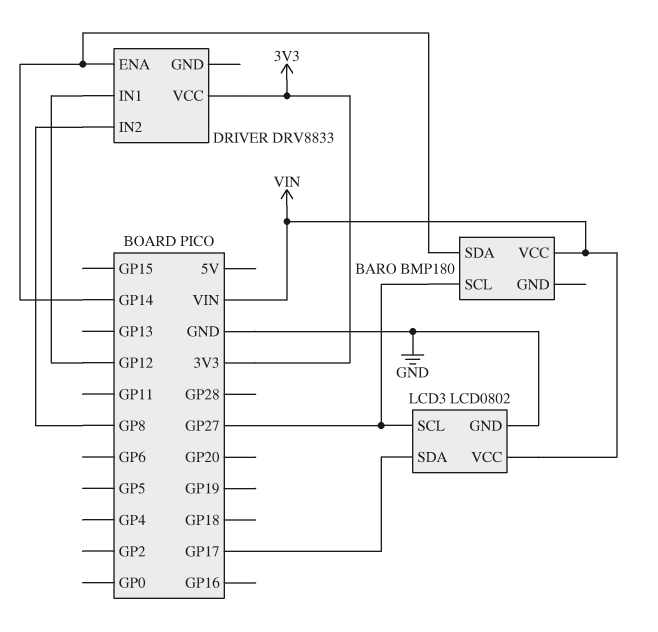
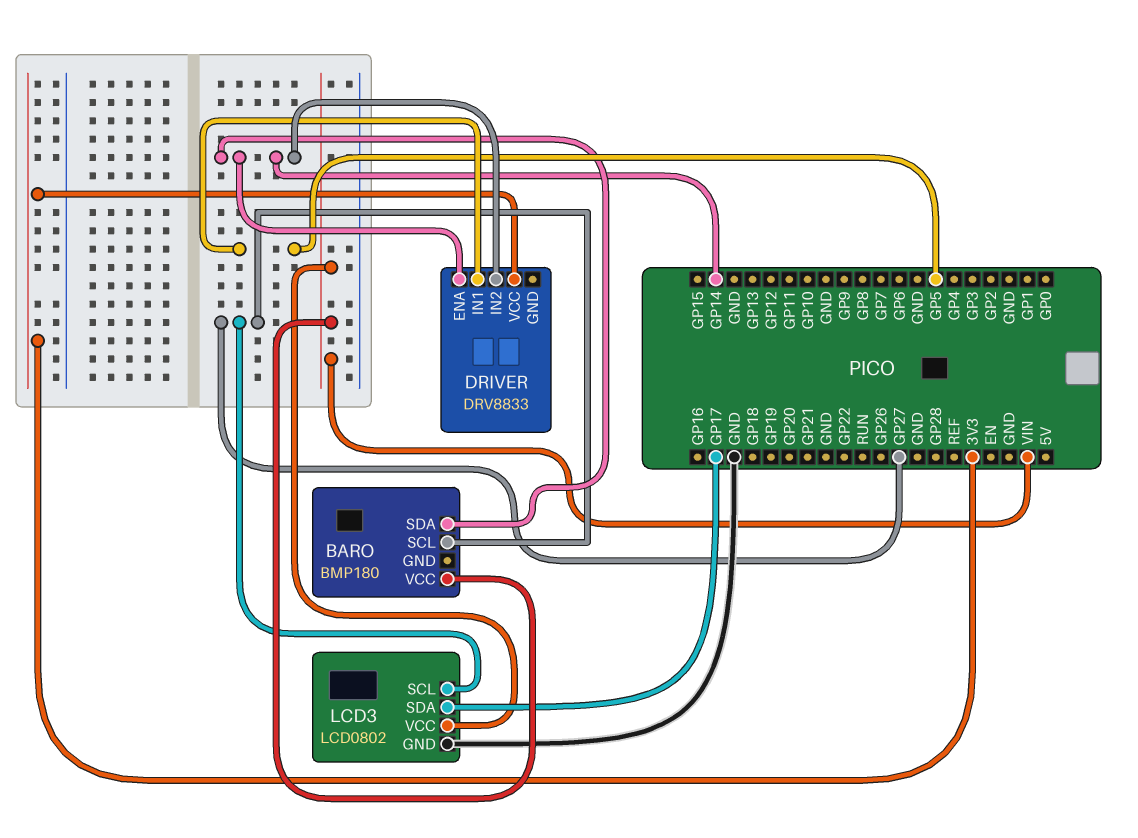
DRIVER pin IN1: GP12 -> GP5
DRIVER pin IN2: GP8 -> GP14

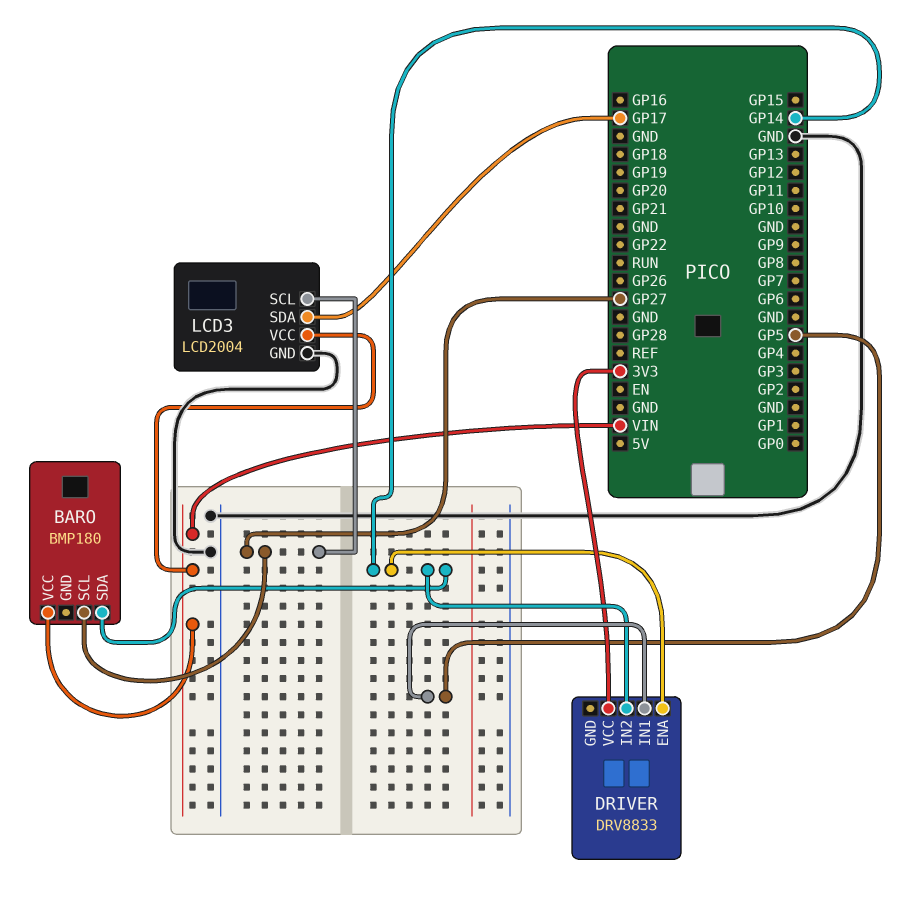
LCD3: LCD0802 -> LCD2004

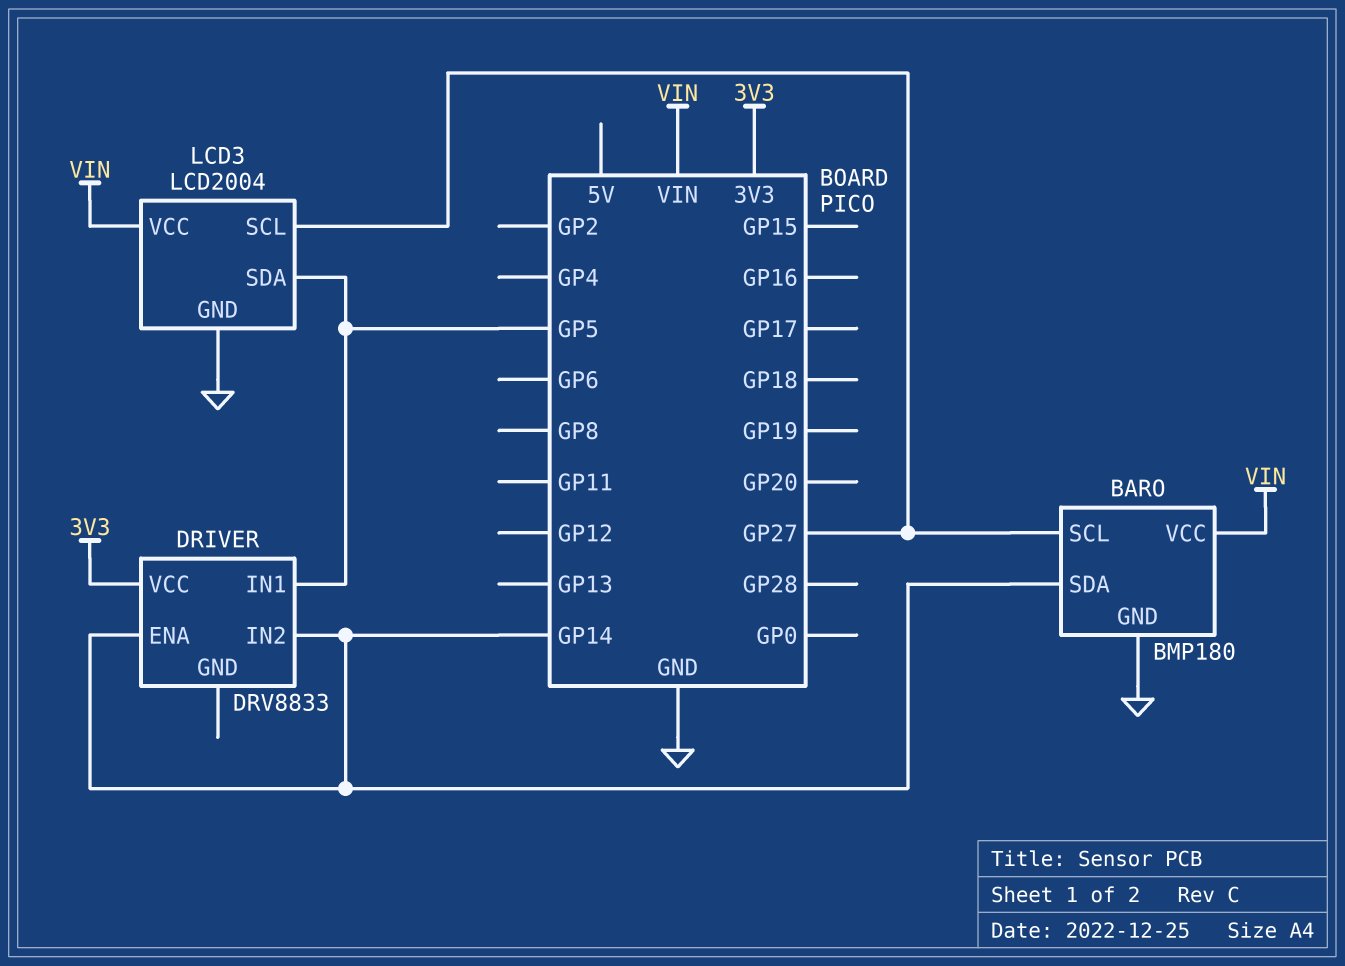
BARO pin GND: none -> GND
LCD3 pin SDA: GP17 -> GP5

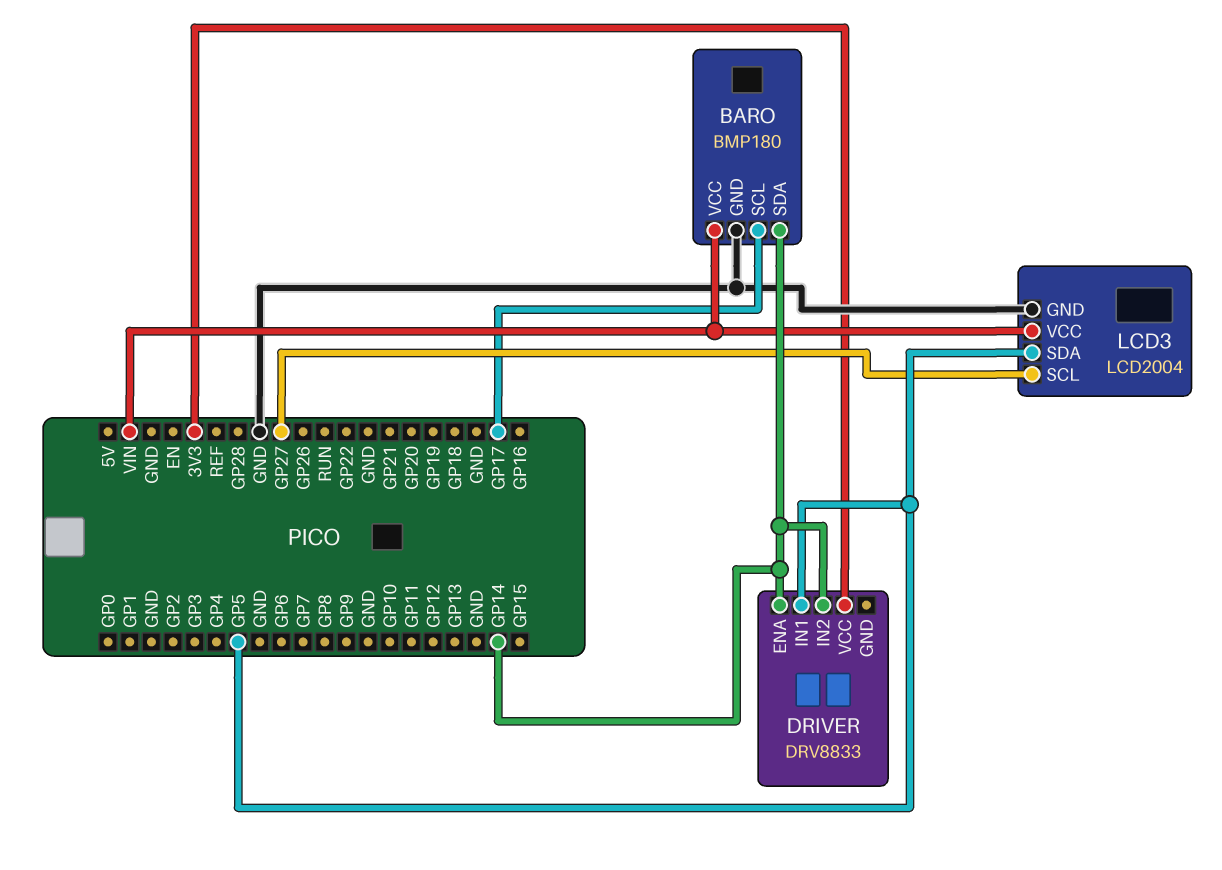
BARO pin SCL: GP27 -> GP17

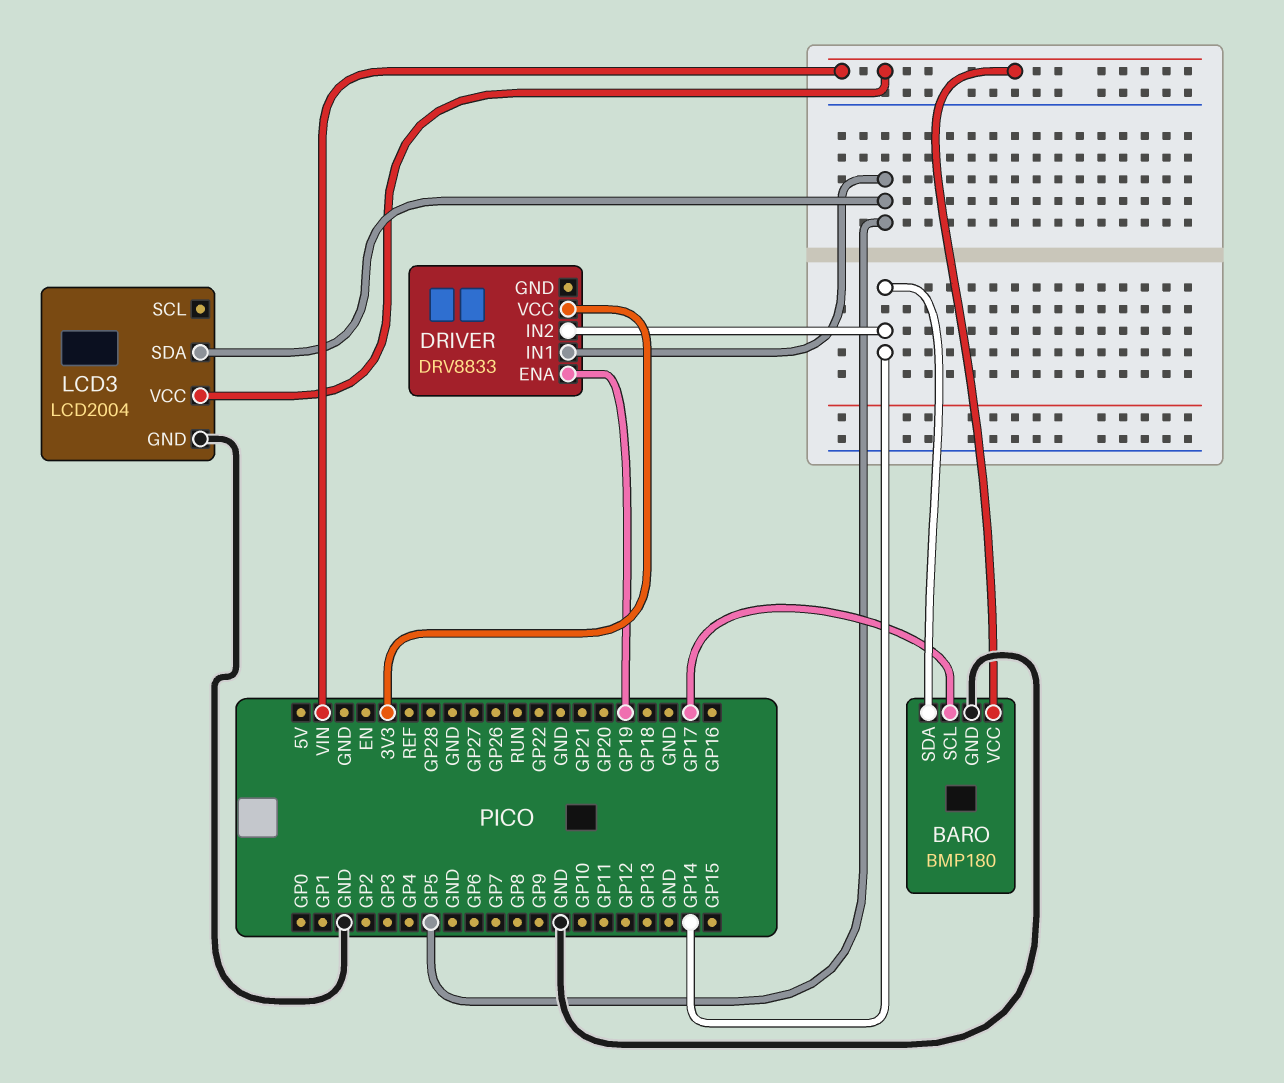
DRIVER pin ENA: GP14 -> GP19
LCD3 pin SCL: GP27 -> none

